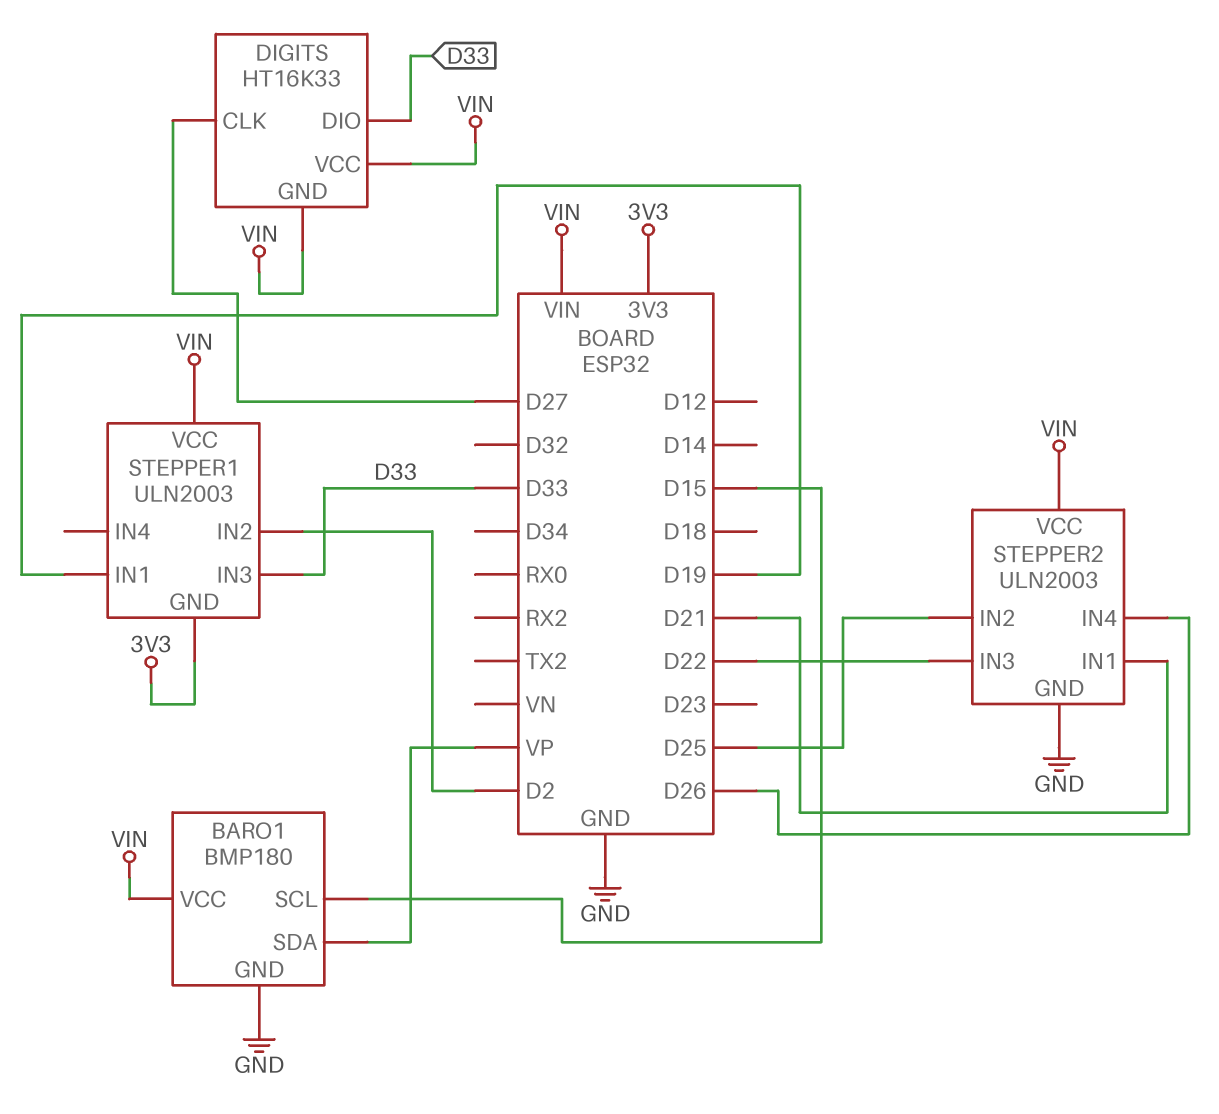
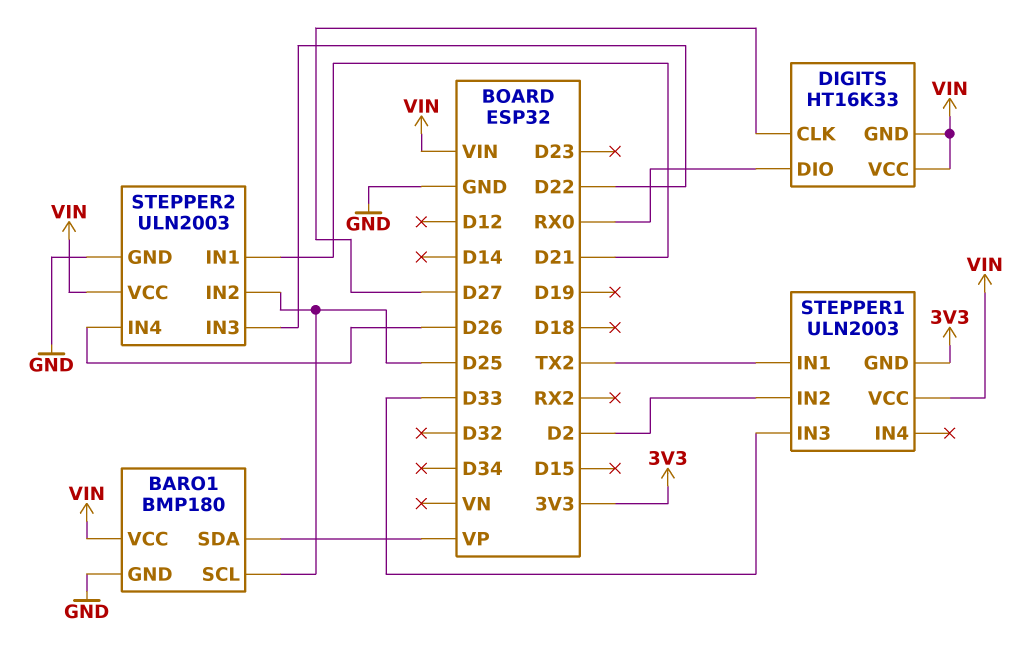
BARO1 pin SCL: D15 -> D25
DIGITS pin DIO: D33 -> RX0
STEPPER1 pin IN1: D19 -> TX2

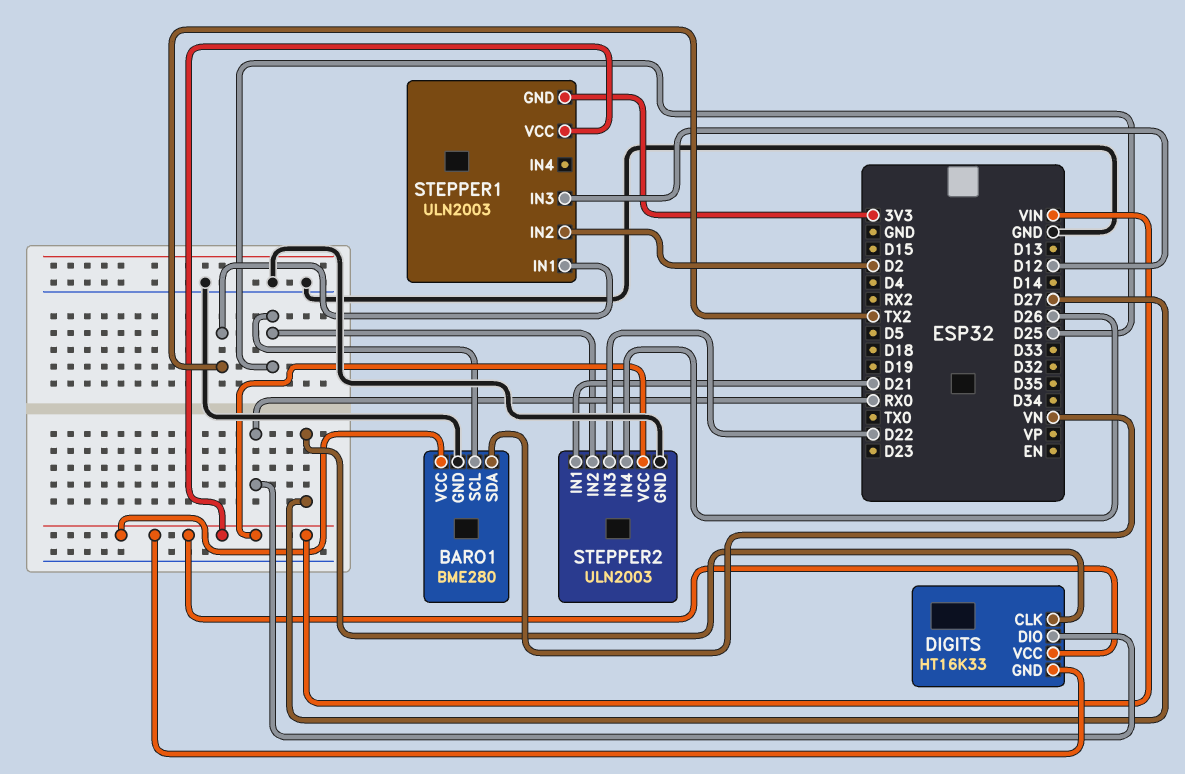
BARO1: BMP180 -> BME280
BARO1 pin SDA: VP -> VN
STEPPER1 pin IN3: D33 -> D12

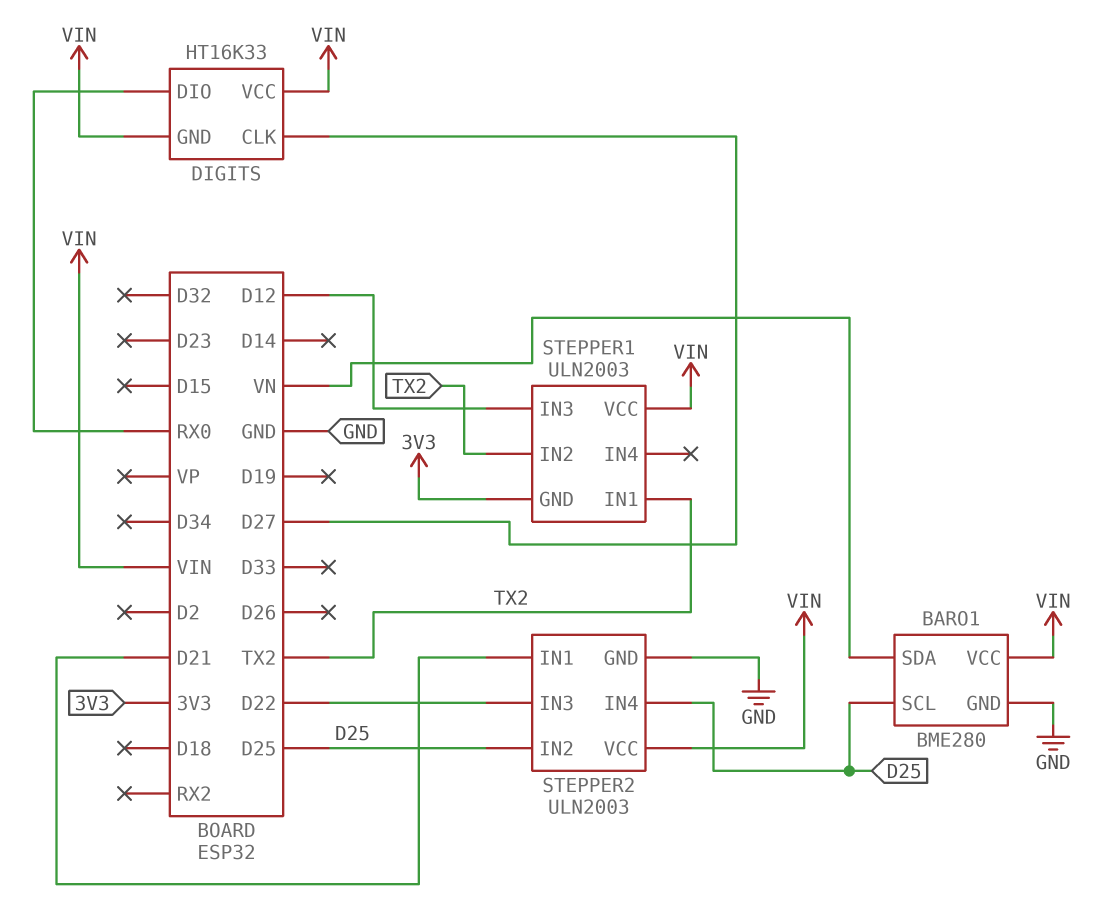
STEPPER1 pin IN2: D2 -> TX2
STEPPER2 pin IN4: D26 -> D25

